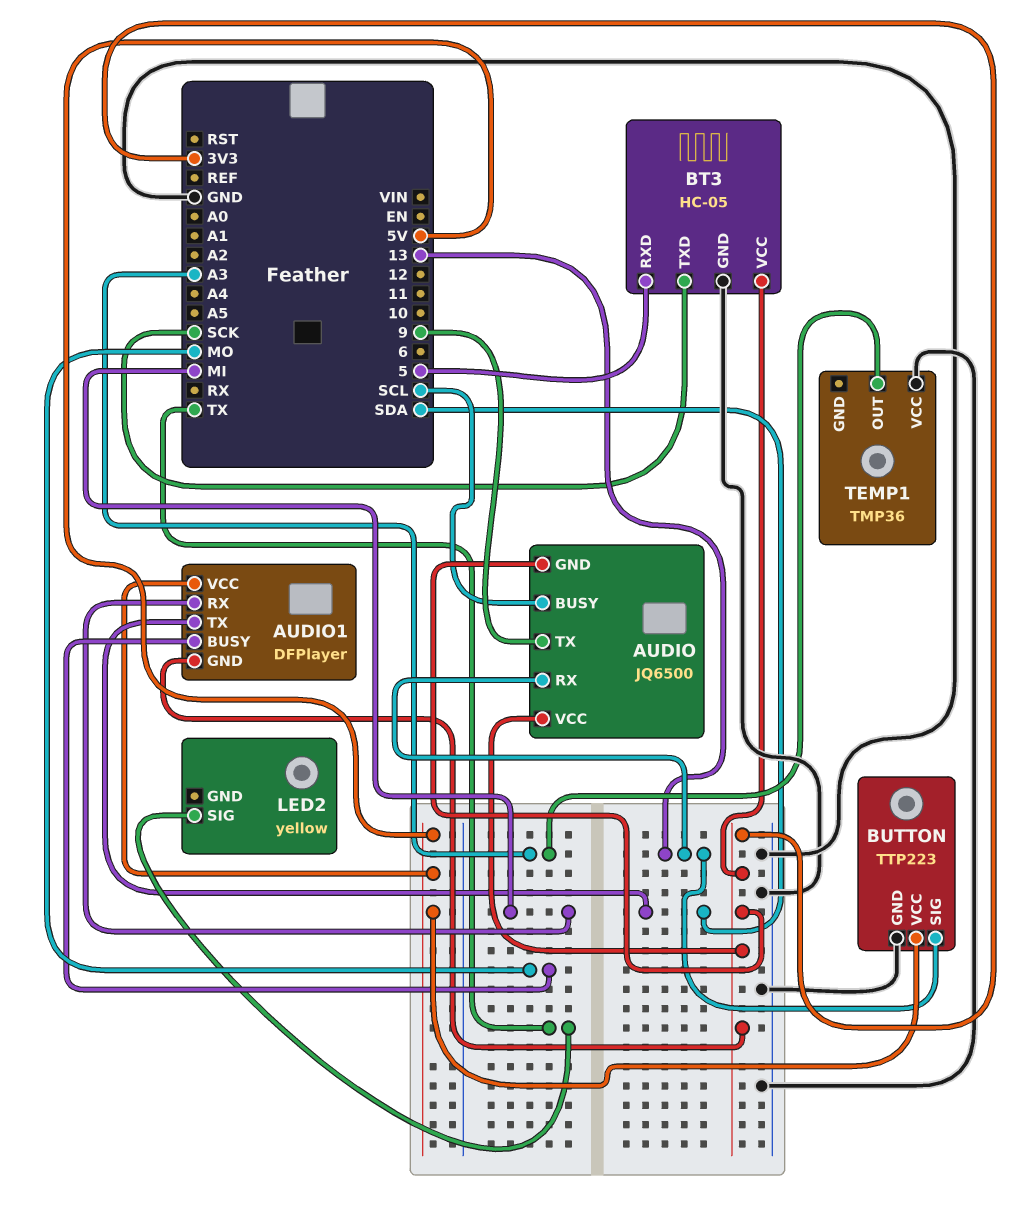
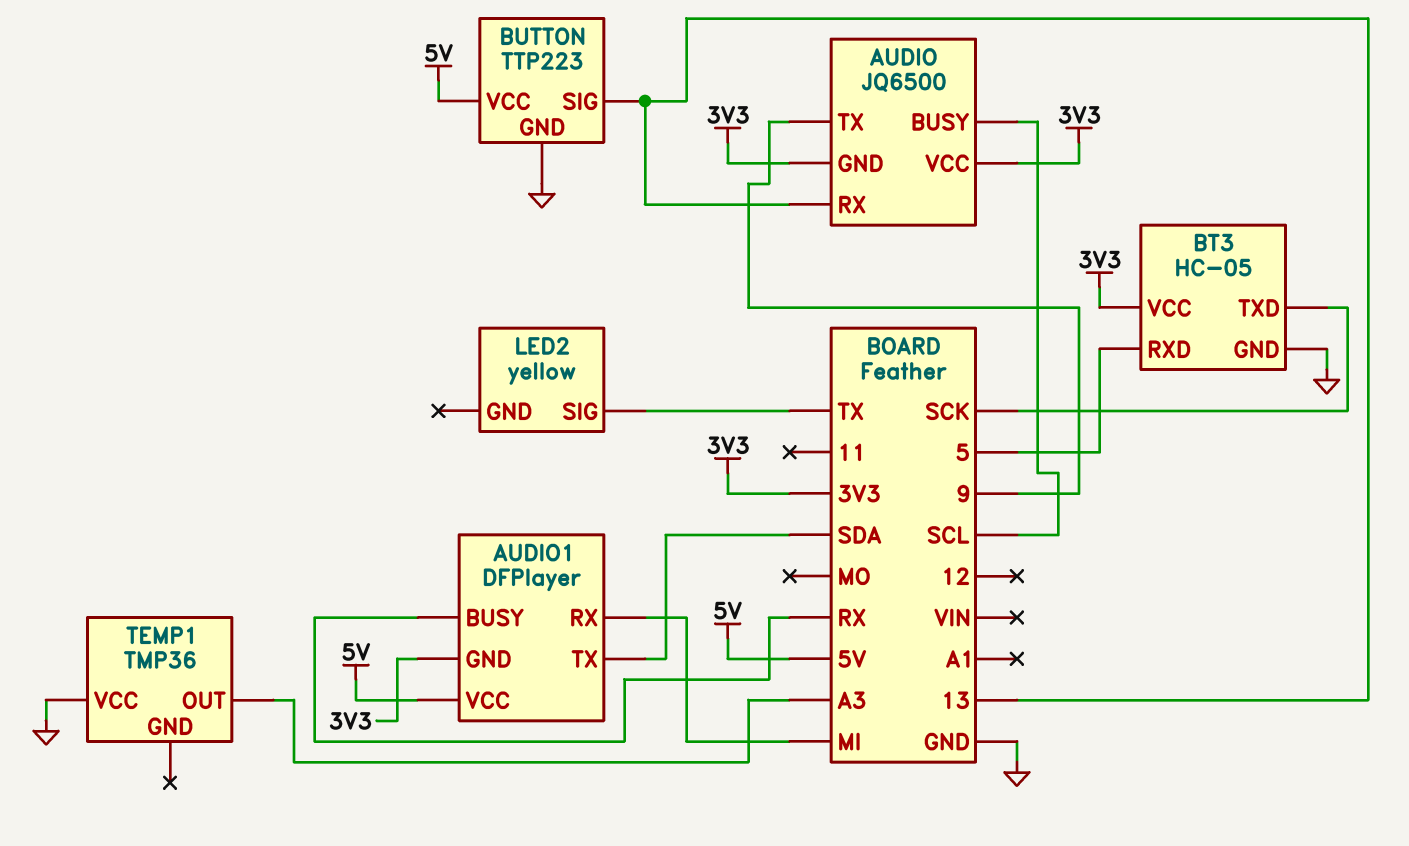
AUDIO1 pin BUSY: MO -> RX

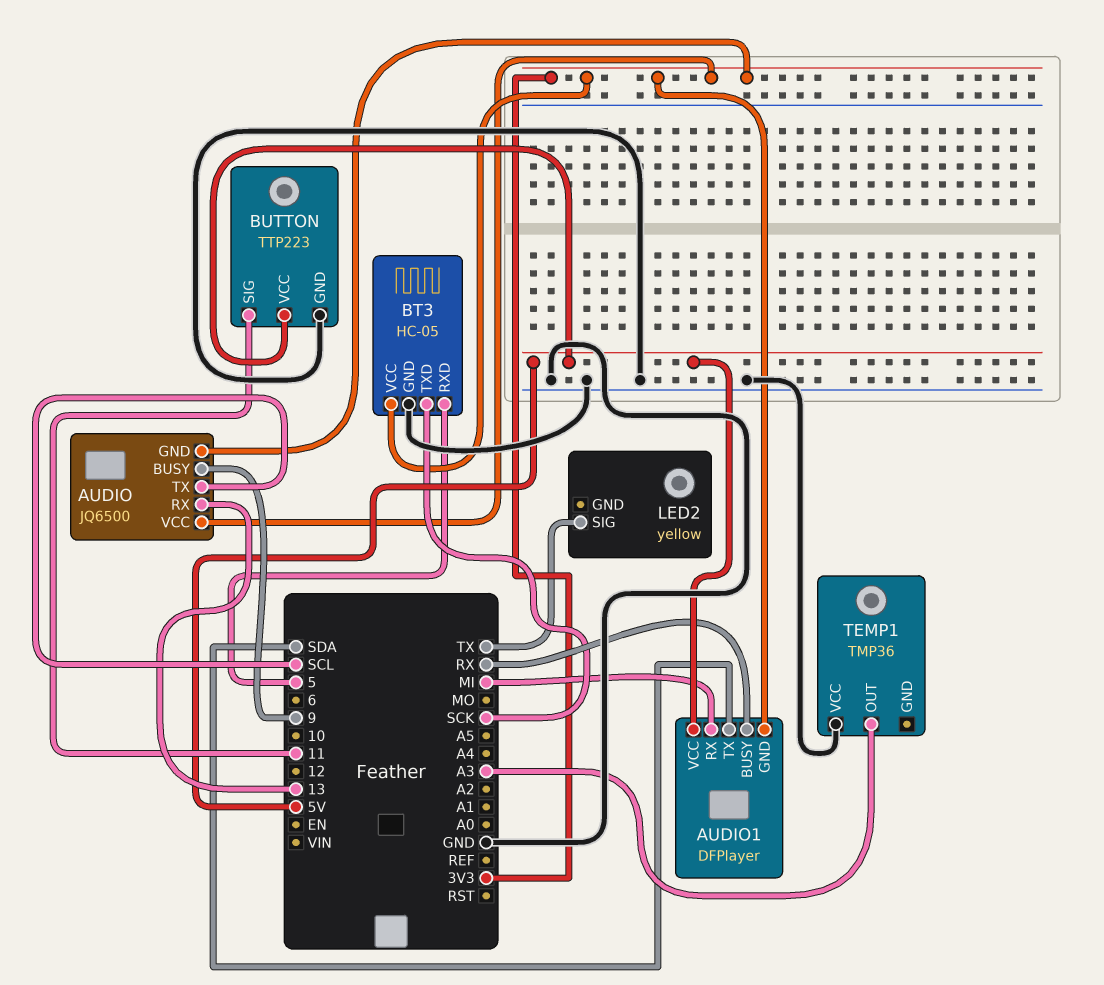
AUDIO pin BUSY: SCL -> 9
AUDIO pin TX: 9 -> SCL
BUTTON pin SIG: 13 -> 11

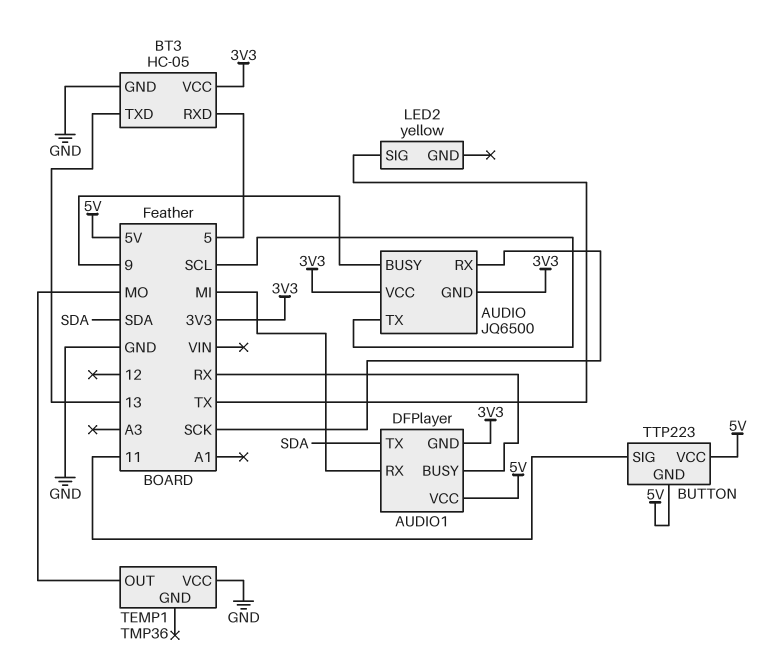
AUDIO pin RX: 13 -> SCK
BT3 pin TXD: SCK -> 13
BUTTON pin GND: GND -> 5V
TEMP1 pin OUT: A3 -> MO

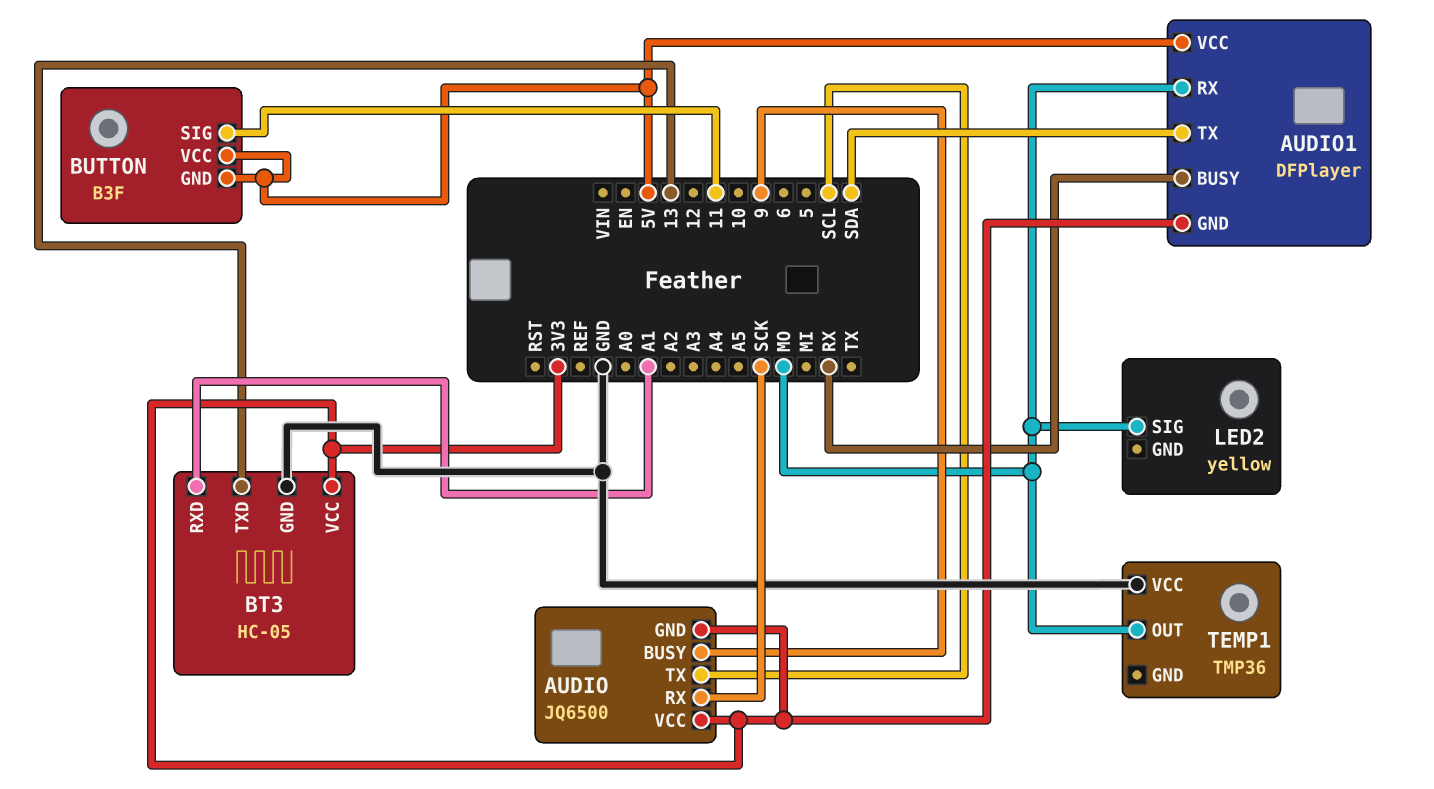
AUDIO1 pin RX: MI -> MO
BT3 pin RXD: 5 -> A1
BUTTON: TTP223 -> B3F
LED2 pin SIG: TX -> MO

